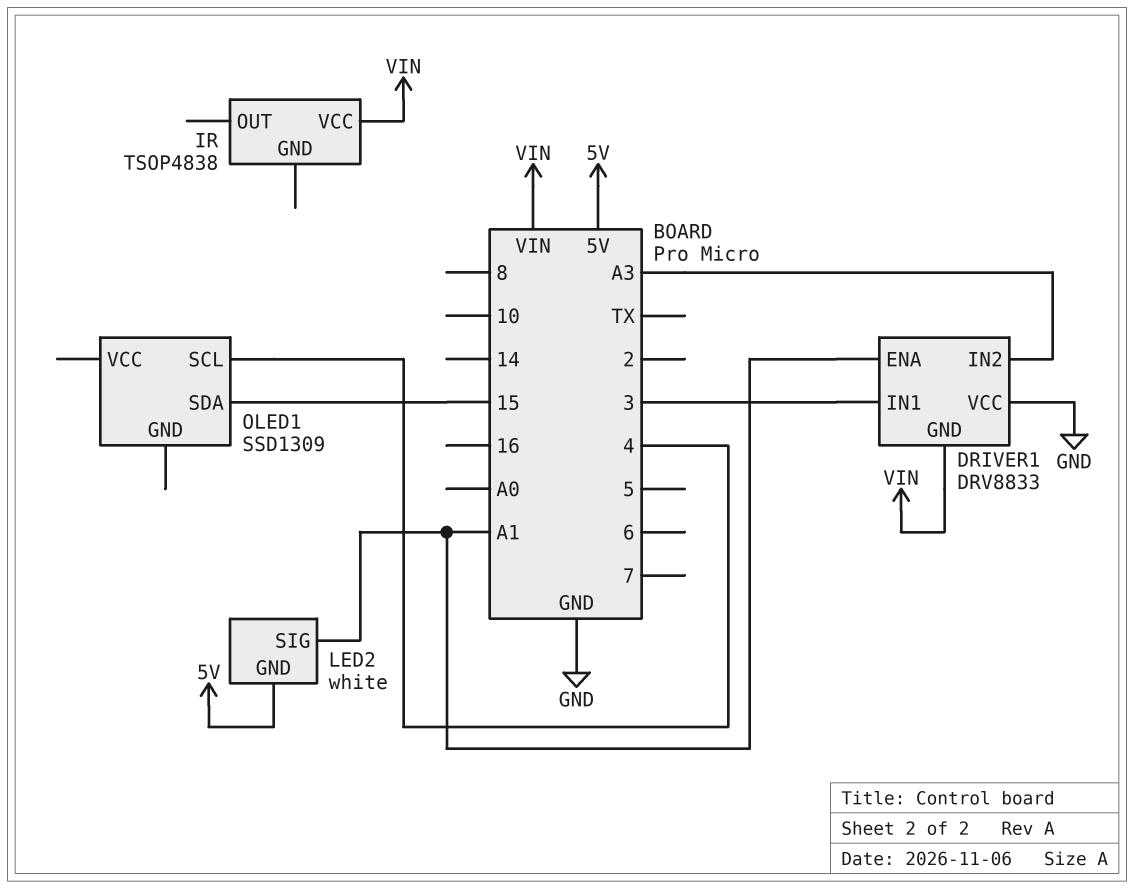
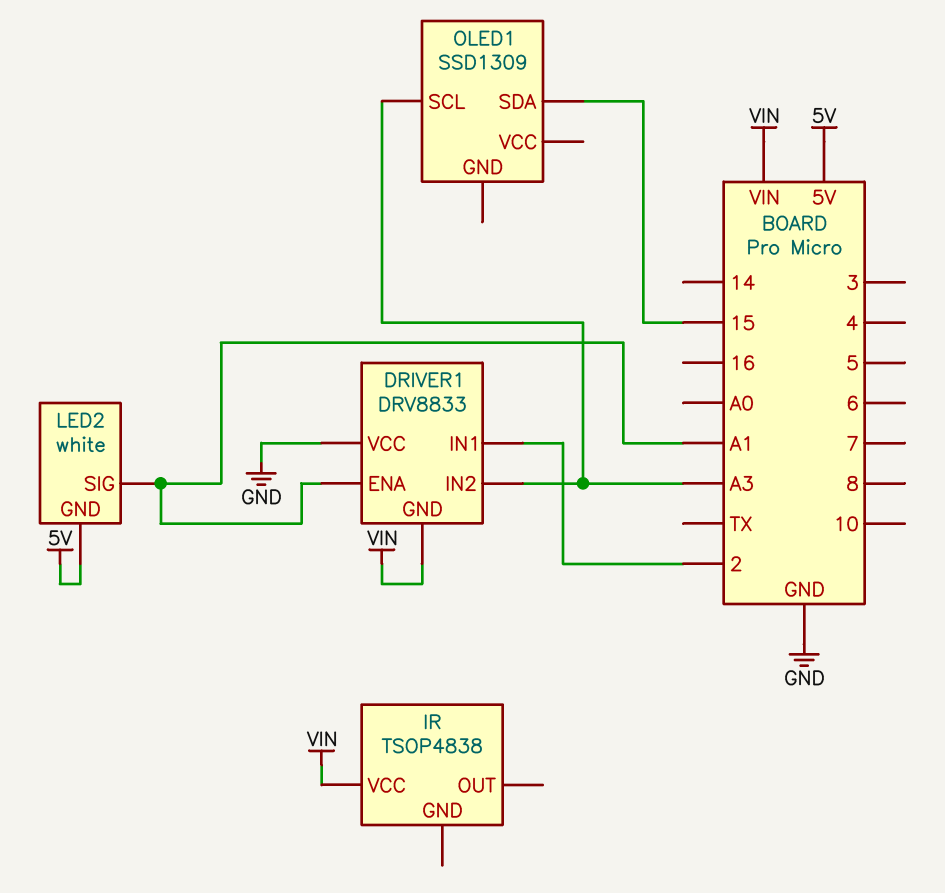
DRIVER1 pin IN1: 3 -> 2
OLED1 pin SCL: 4 -> A3

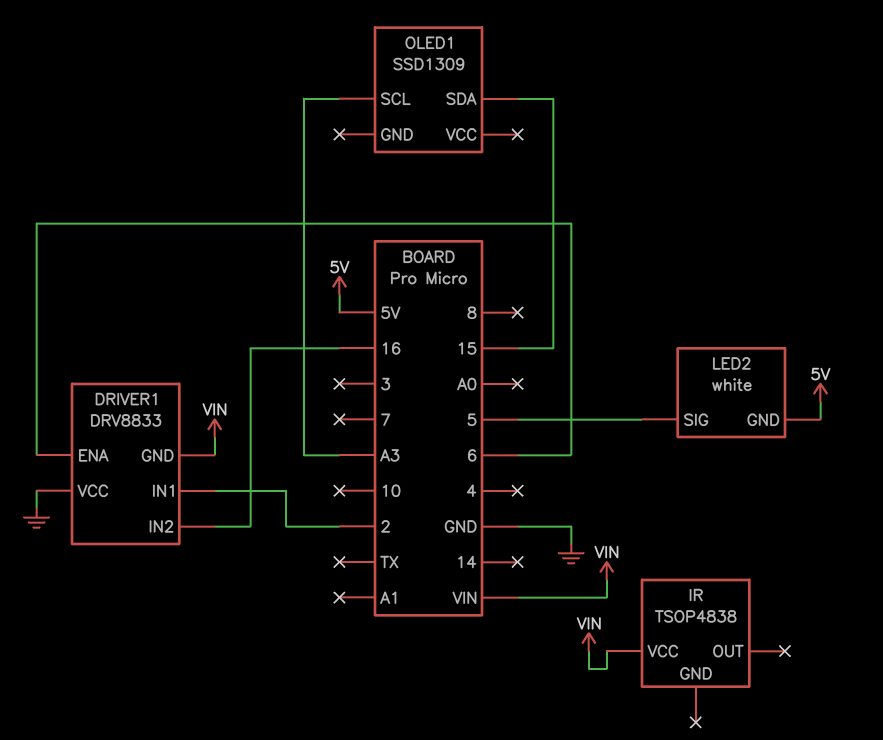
DRIVER1 pin ENA: A1 -> 6
DRIVER1 pin IN2: A3 -> 16
LED2 pin SIG: A1 -> 5

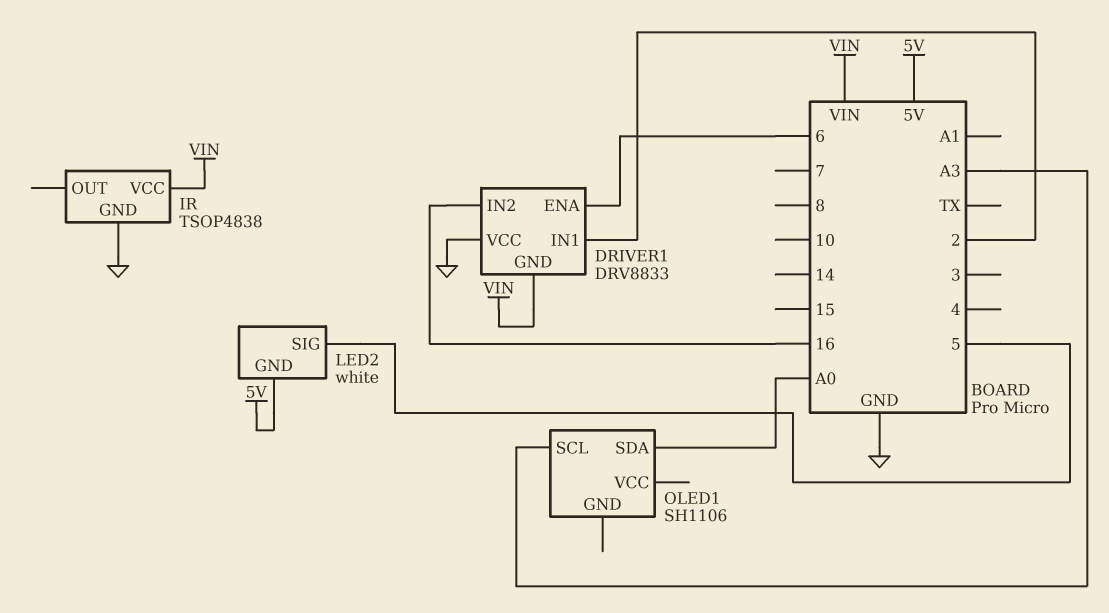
IR pin GND: none -> GND
OLED1: SSD1309 -> SH1106
OLED1 pin SDA: 15 -> A0

